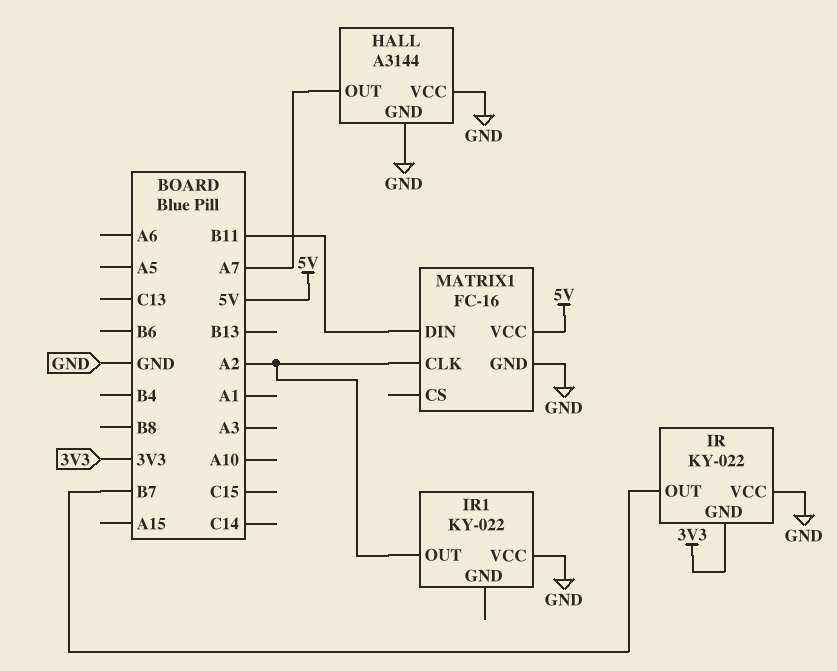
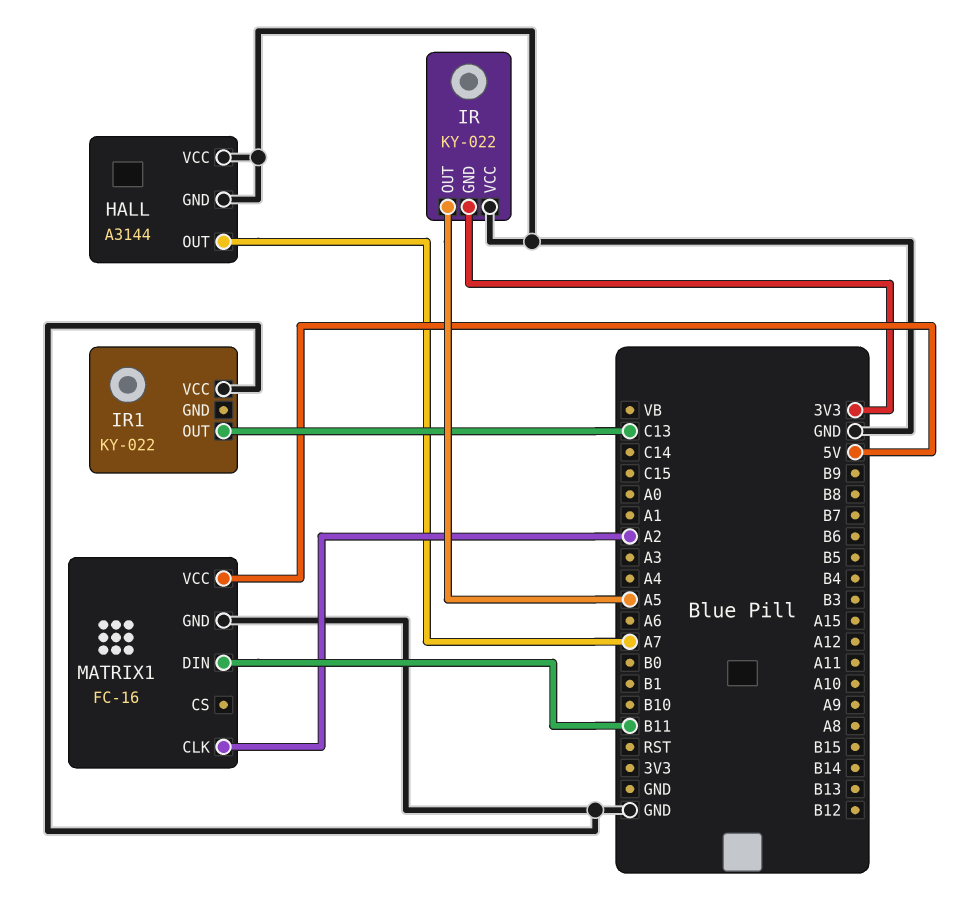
IR pin OUT: B7 -> A5
IR1 pin OUT: A2 -> C13

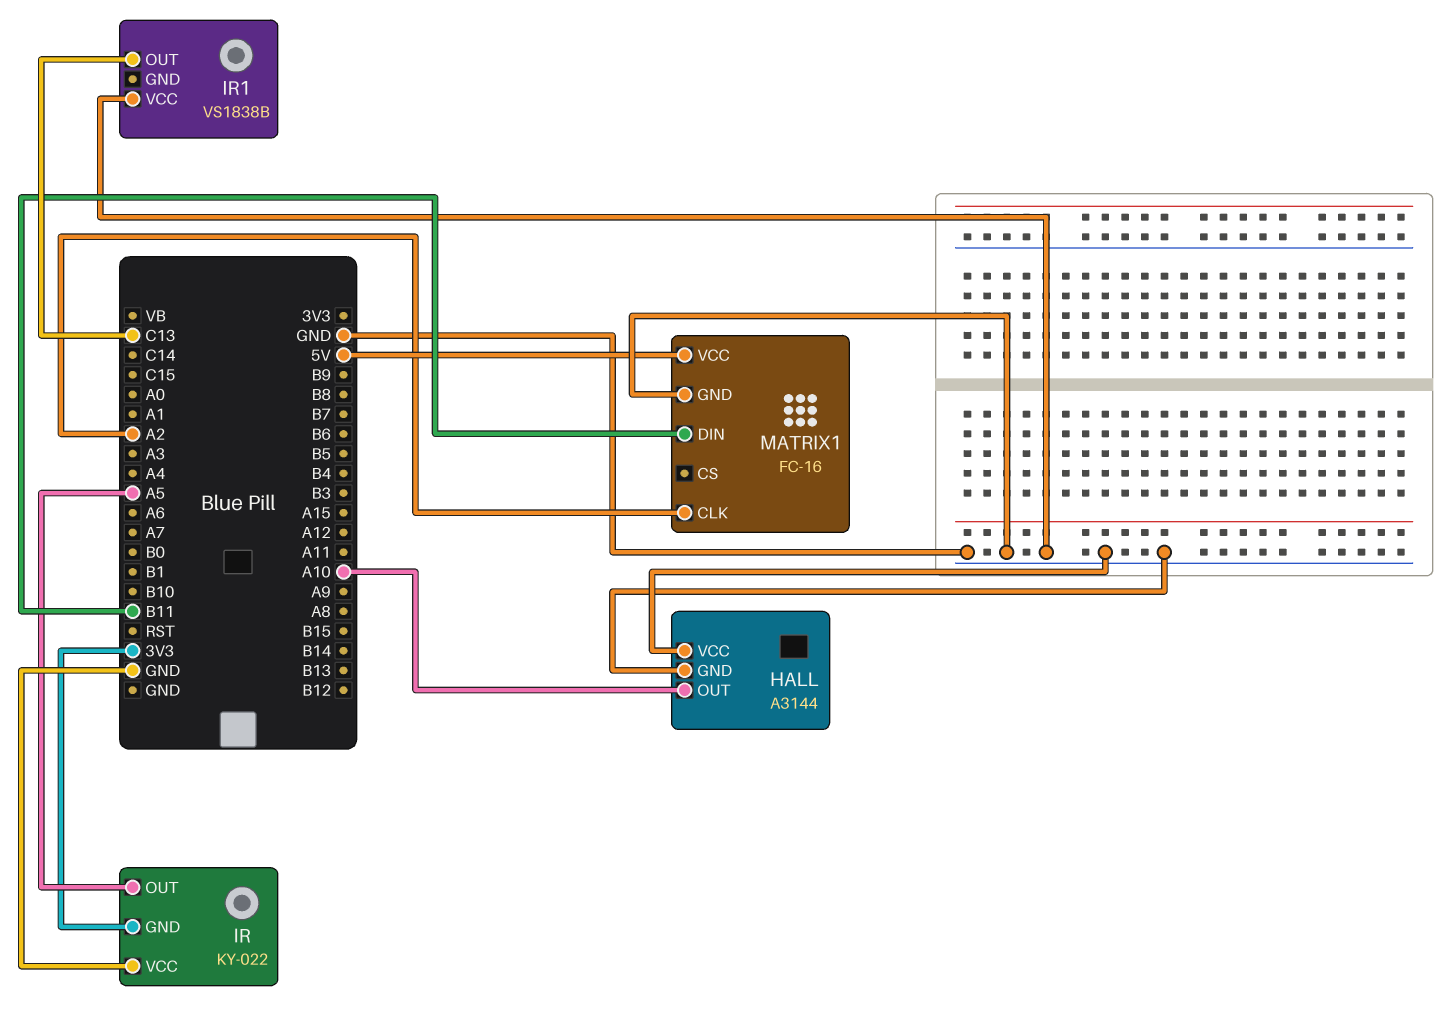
HALL pin OUT: A7 -> A10
IR1: KY-022 -> VS1838B

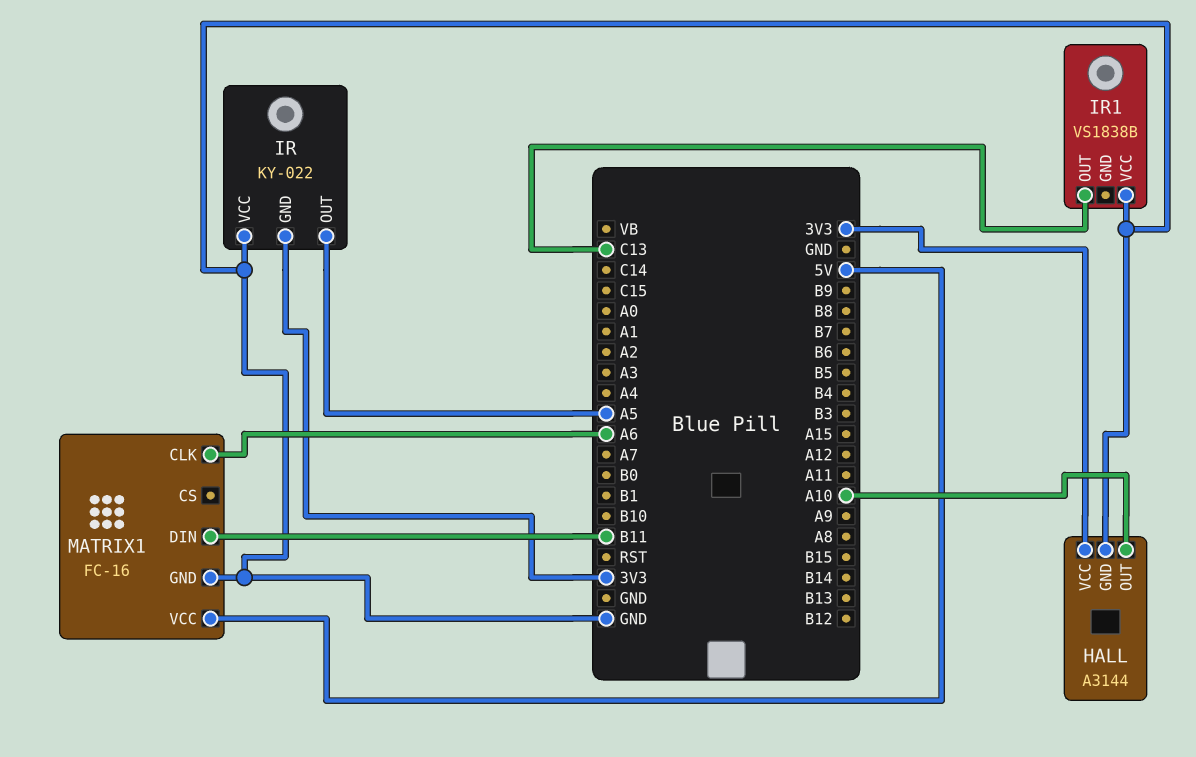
HALL pin VCC: GND -> 3V3
MATRIX1 pin CLK: A2 -> A6

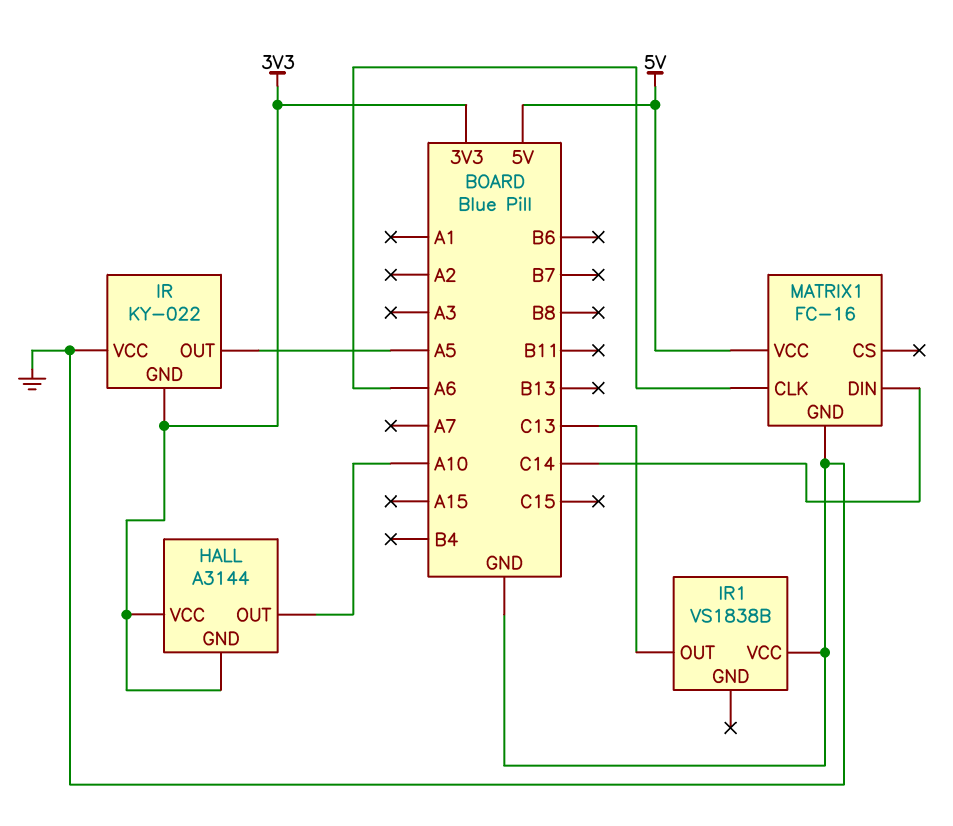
HALL pin GND: GND -> 3V3
MATRIX1 pin DIN: B11 -> C14

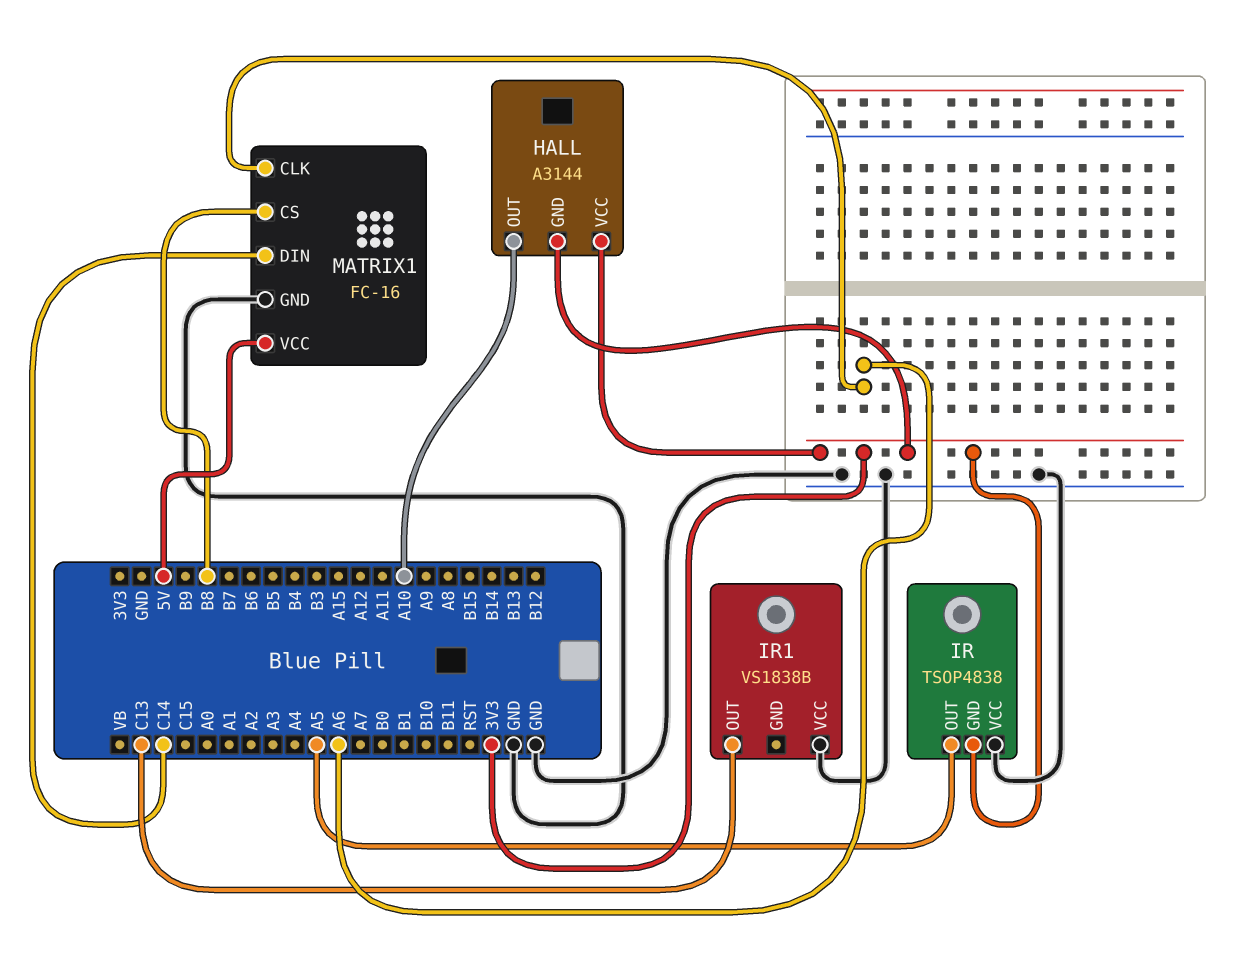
IR: KY-022 -> TSOP4838
MATRIX1 pin CS: none -> B8

